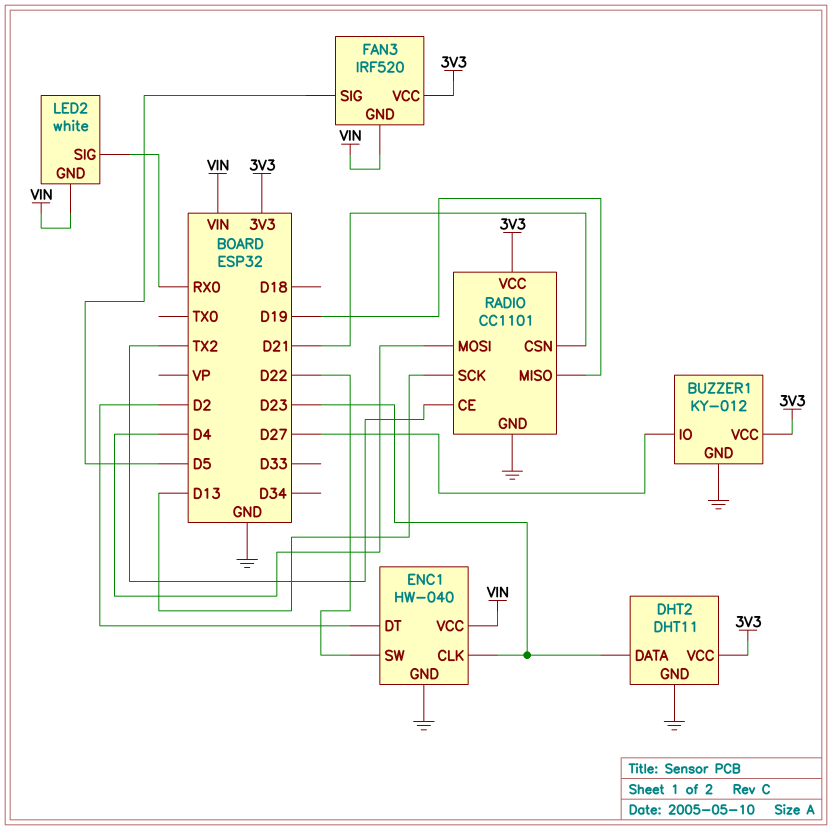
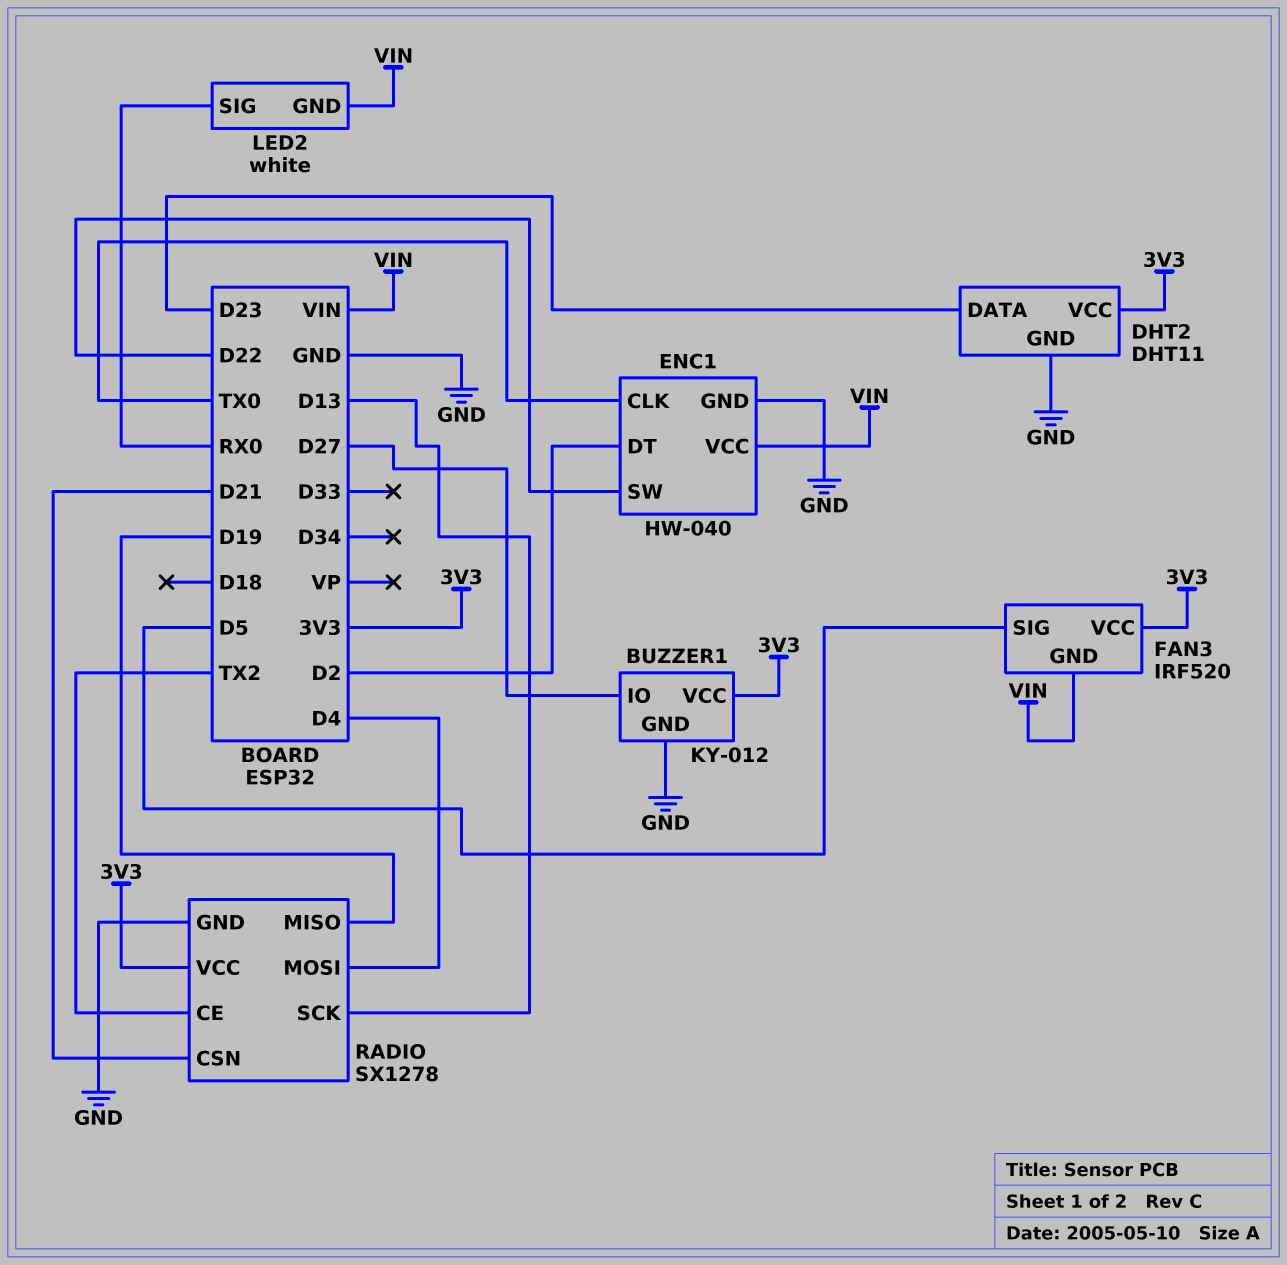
ENC1 pin CLK: D23 -> TX0
RADIO: CC1101 -> SX1278

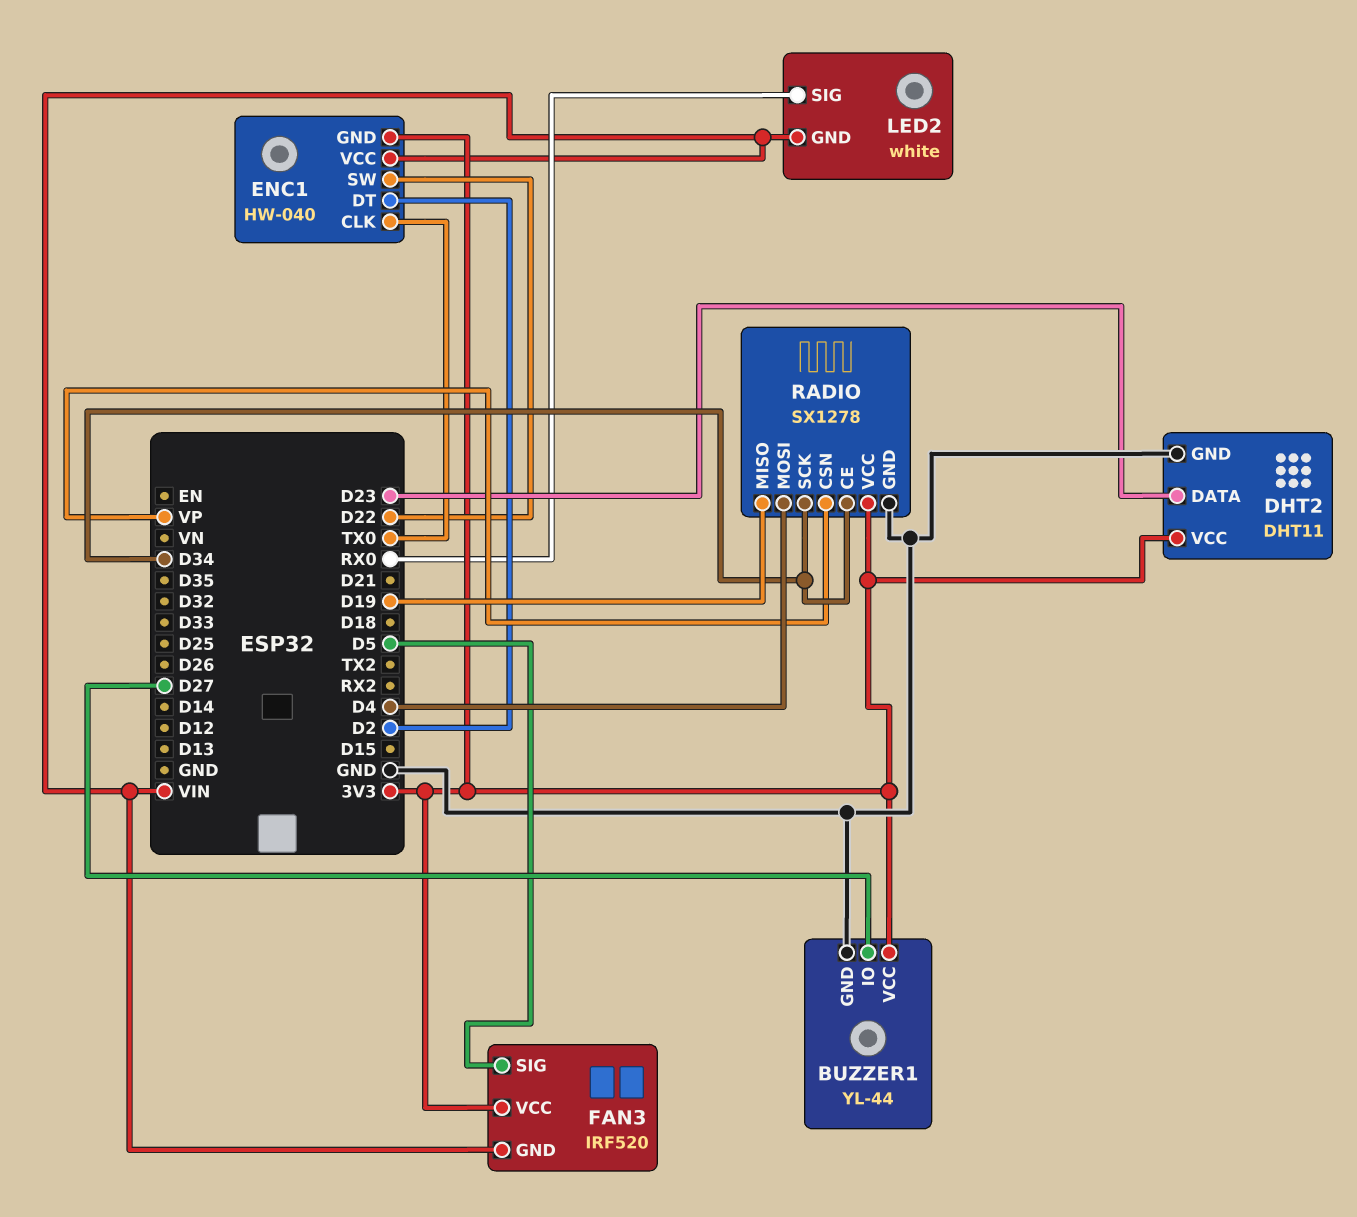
BUZZER1: KY-012 -> YL-44
ENC1 pin GND: GND -> 3V3
RADIO pin CE: TX2 -> D34
RADIO pin CSN: D21 -> VP
RADIO pin SCK: D13 -> D34

